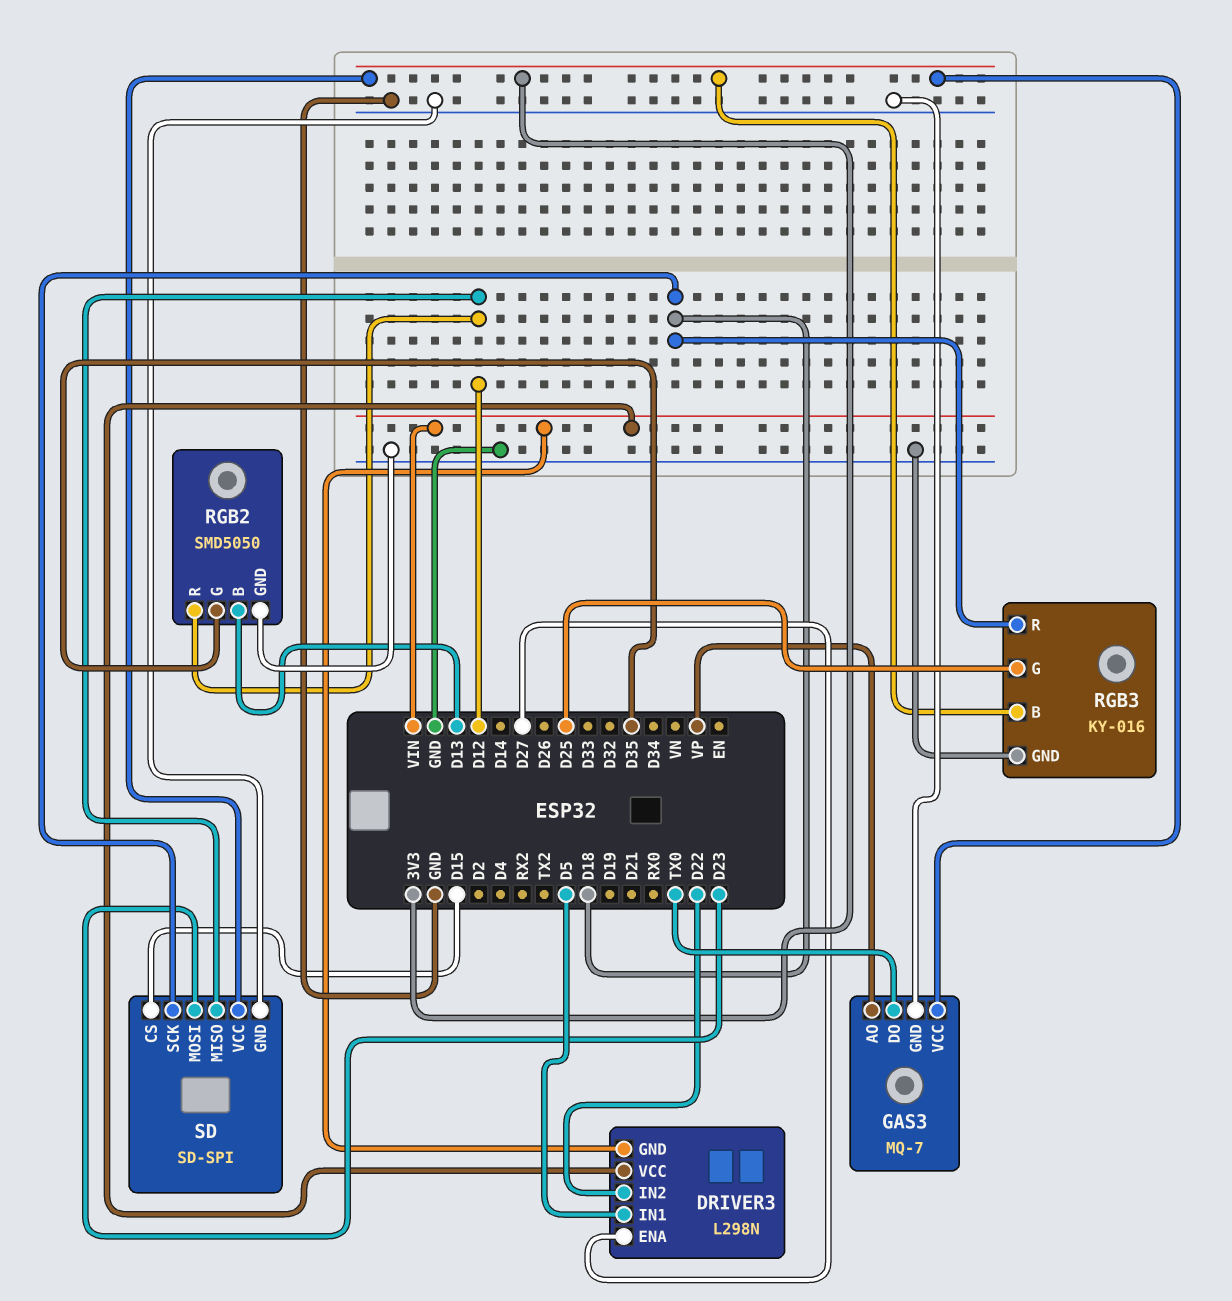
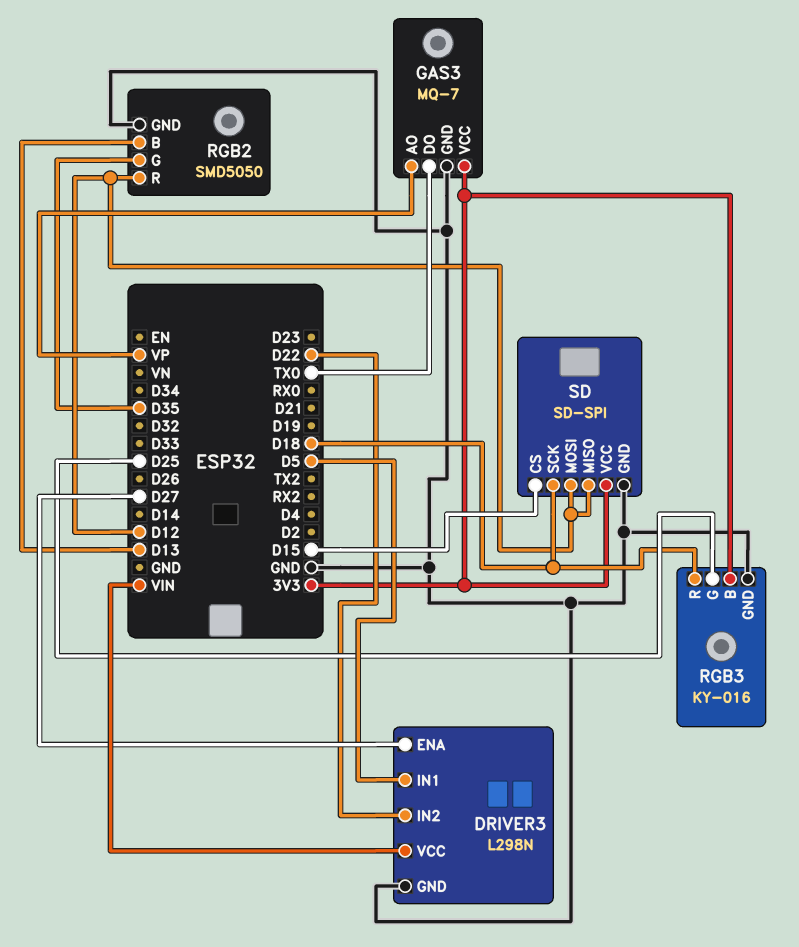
DRIVER3 pin GND: VIN -> GND
SD pin MOSI: D23 -> D12

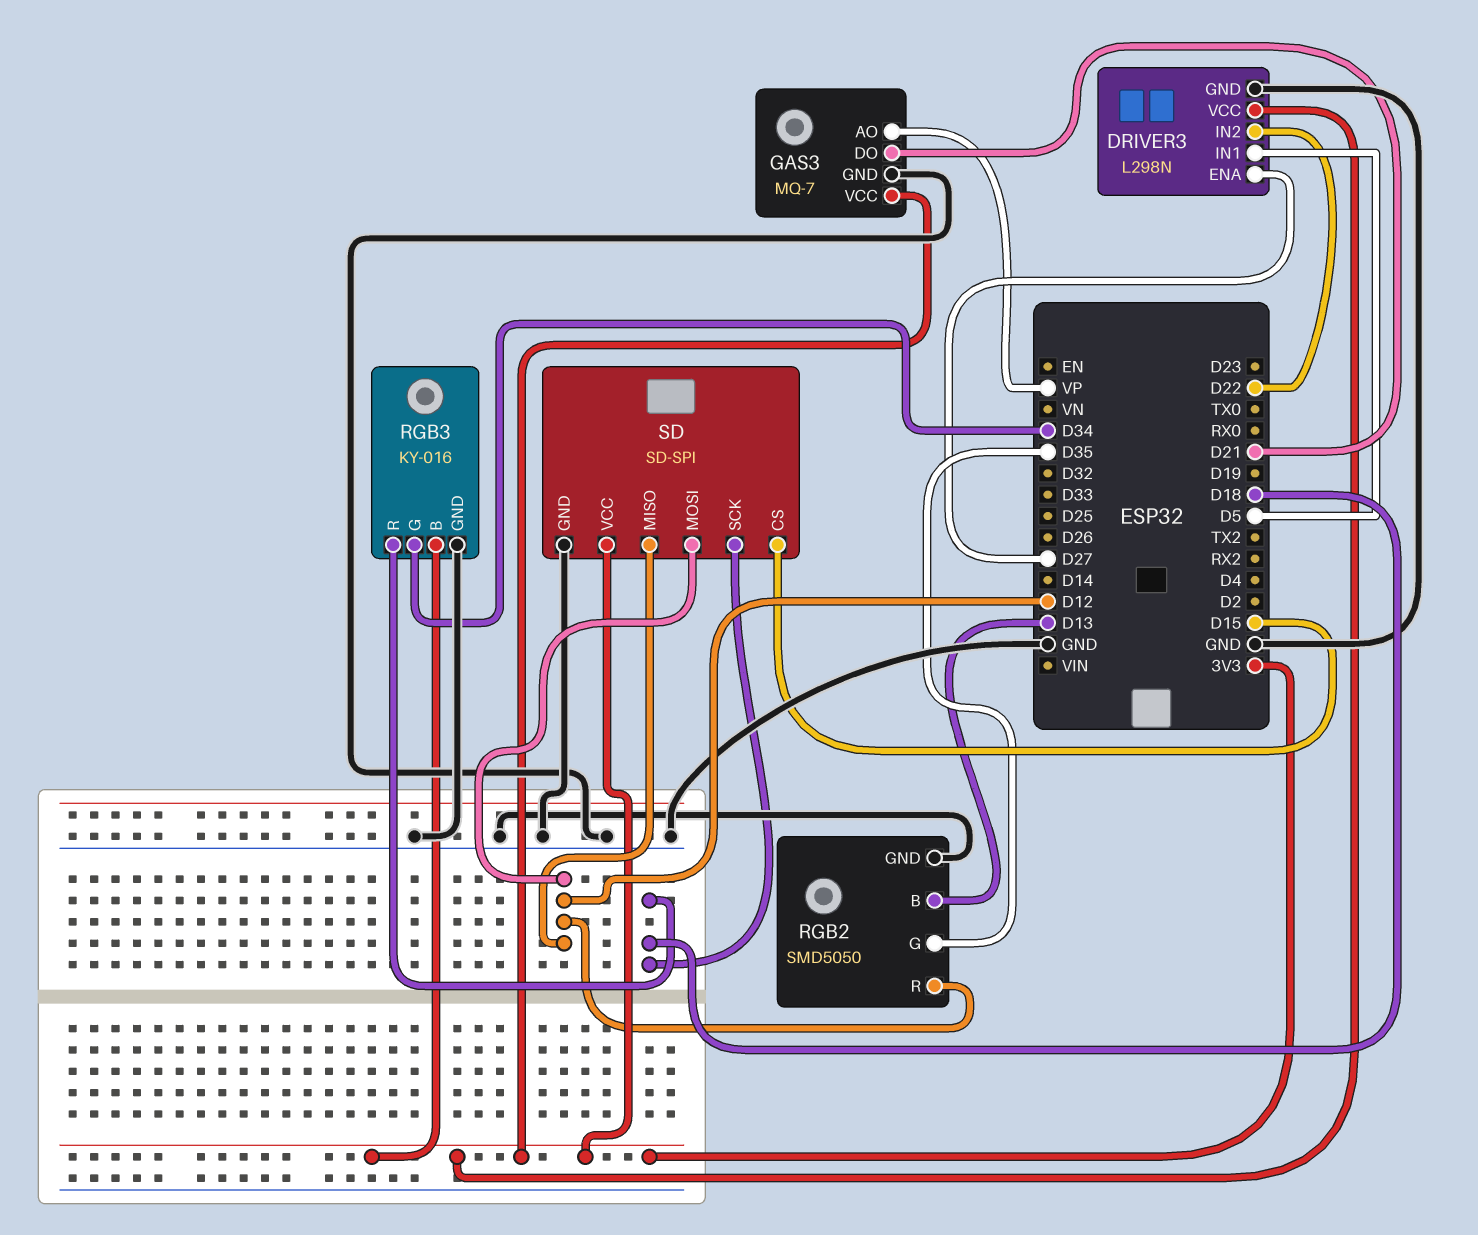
DRIVER3 pin VCC: VIN -> 3V3
GAS3 pin DO: TX0 -> D21
RGB3 pin G: D25 -> D34

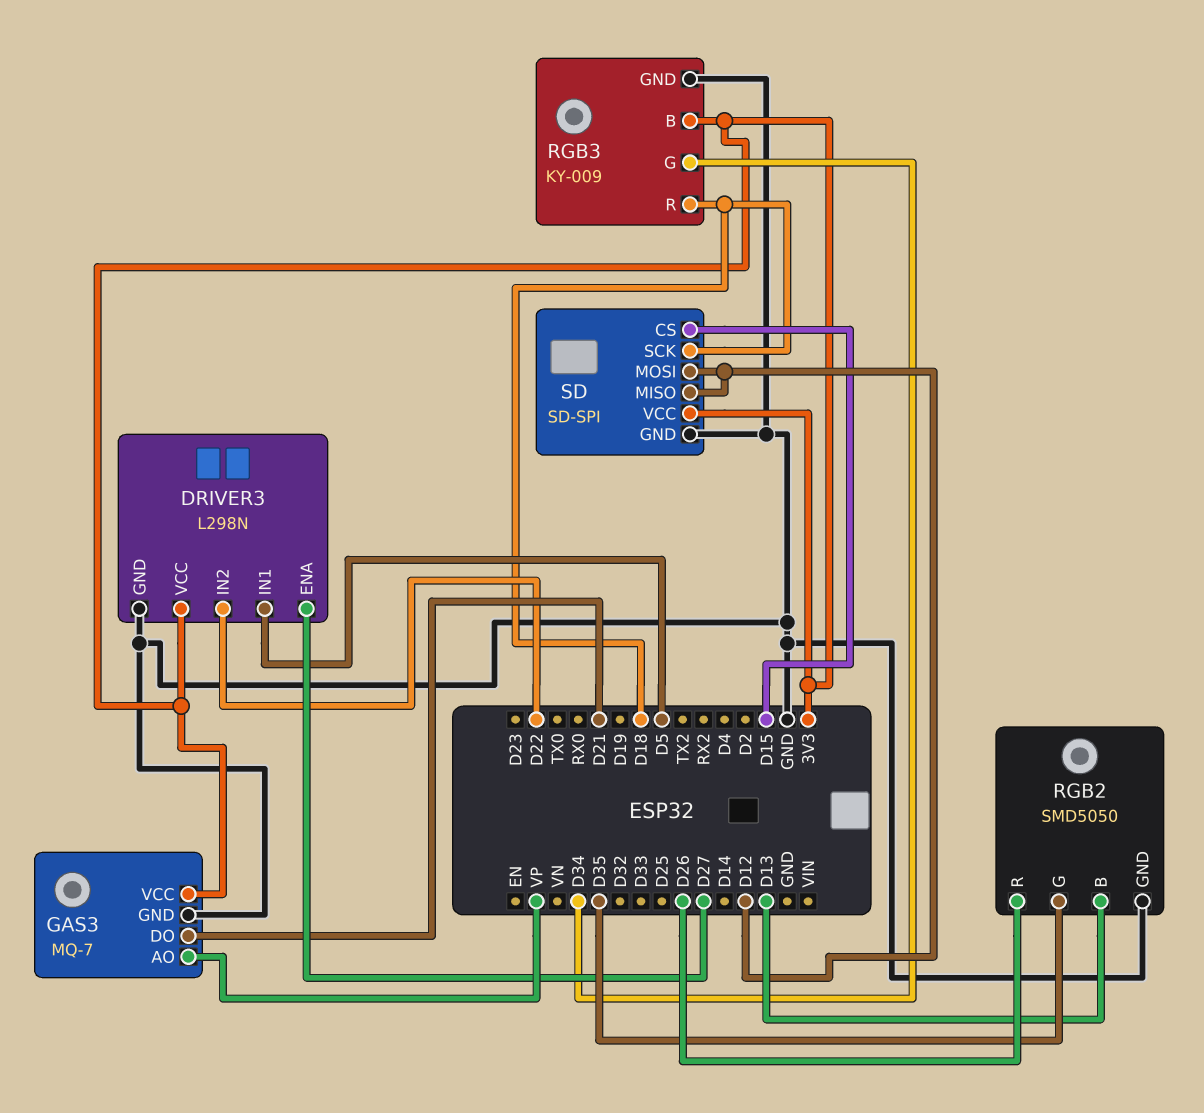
RGB2 pin R: D12 -> D26
RGB3: KY-016 -> KY-009

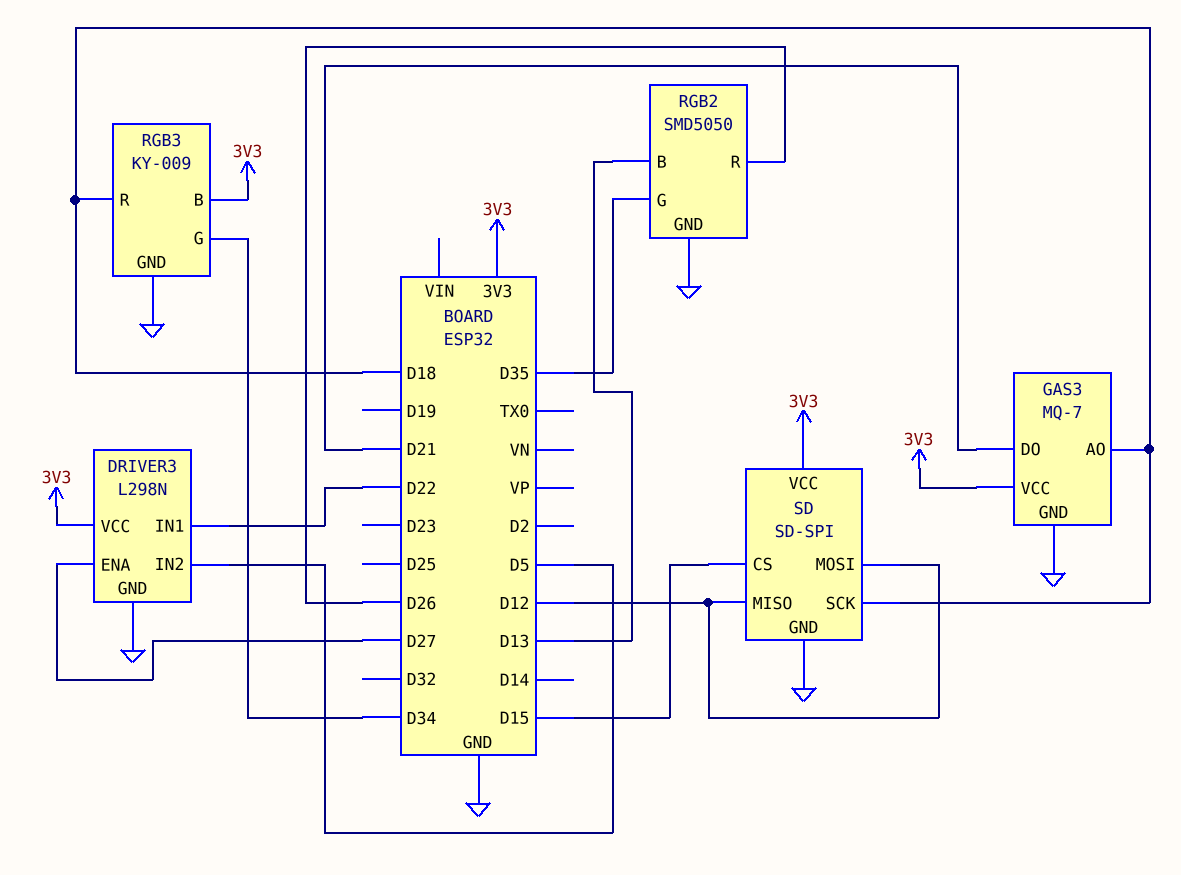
DRIVER3 pin IN1: D5 -> D22
DRIVER3 pin IN2: D22 -> D5
GAS3 pin AO: VP -> D18

